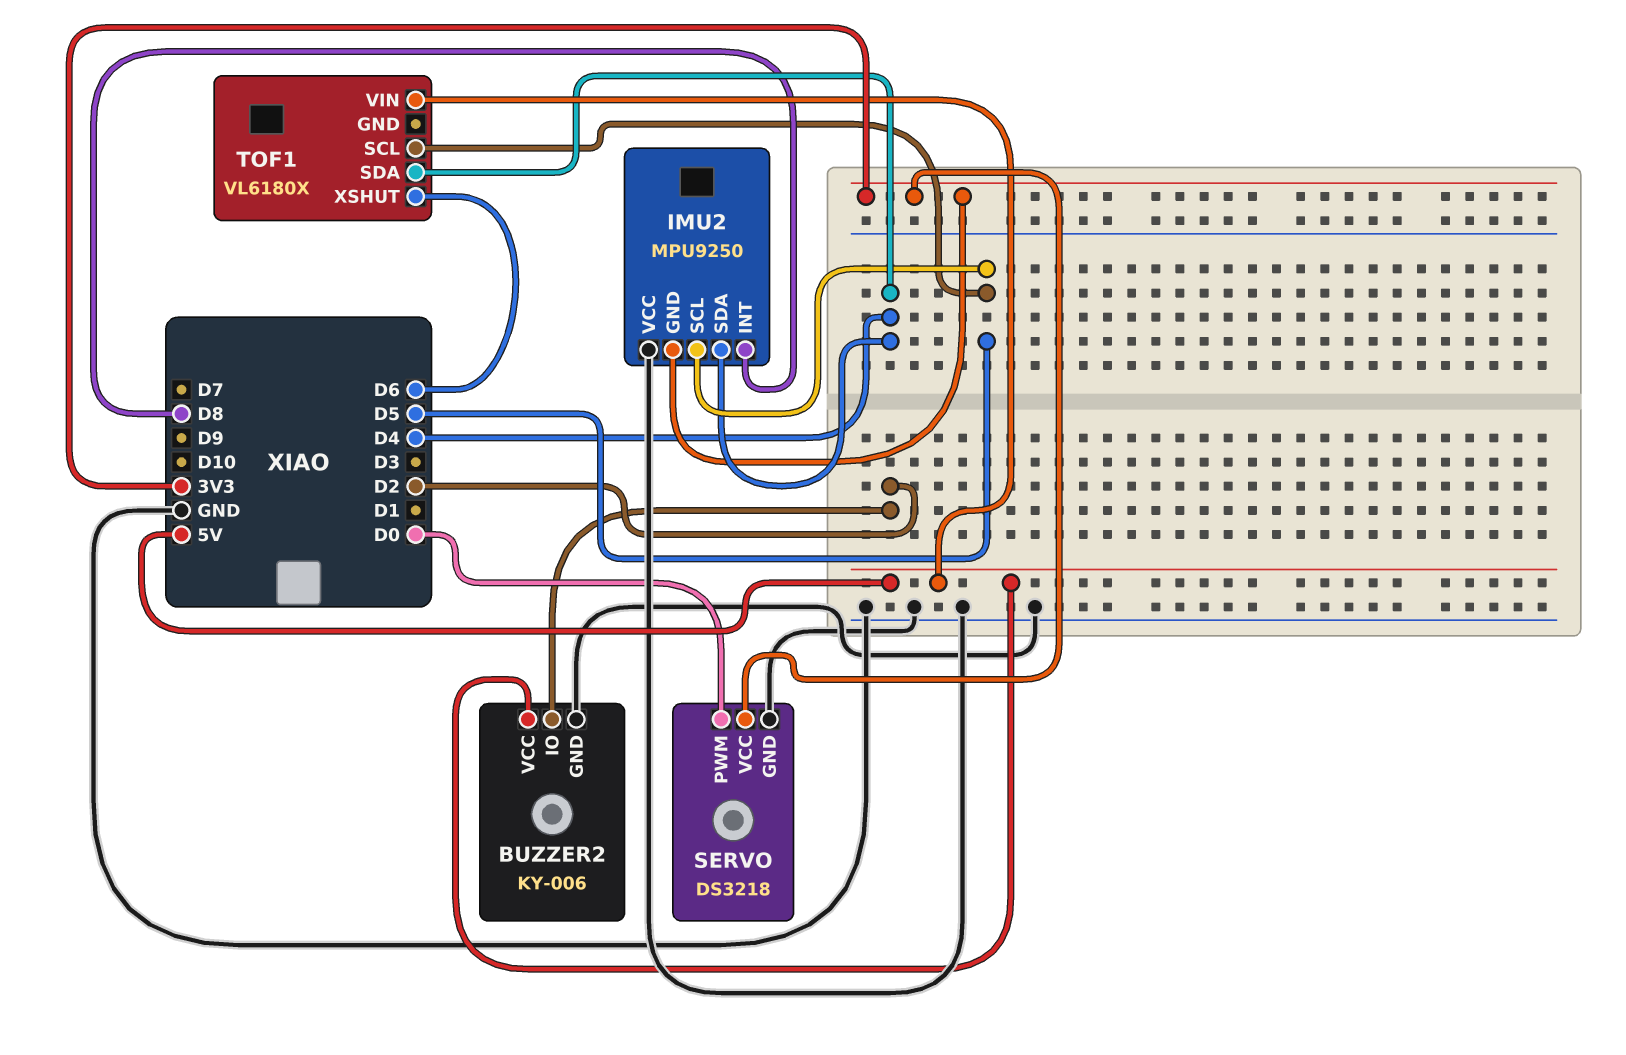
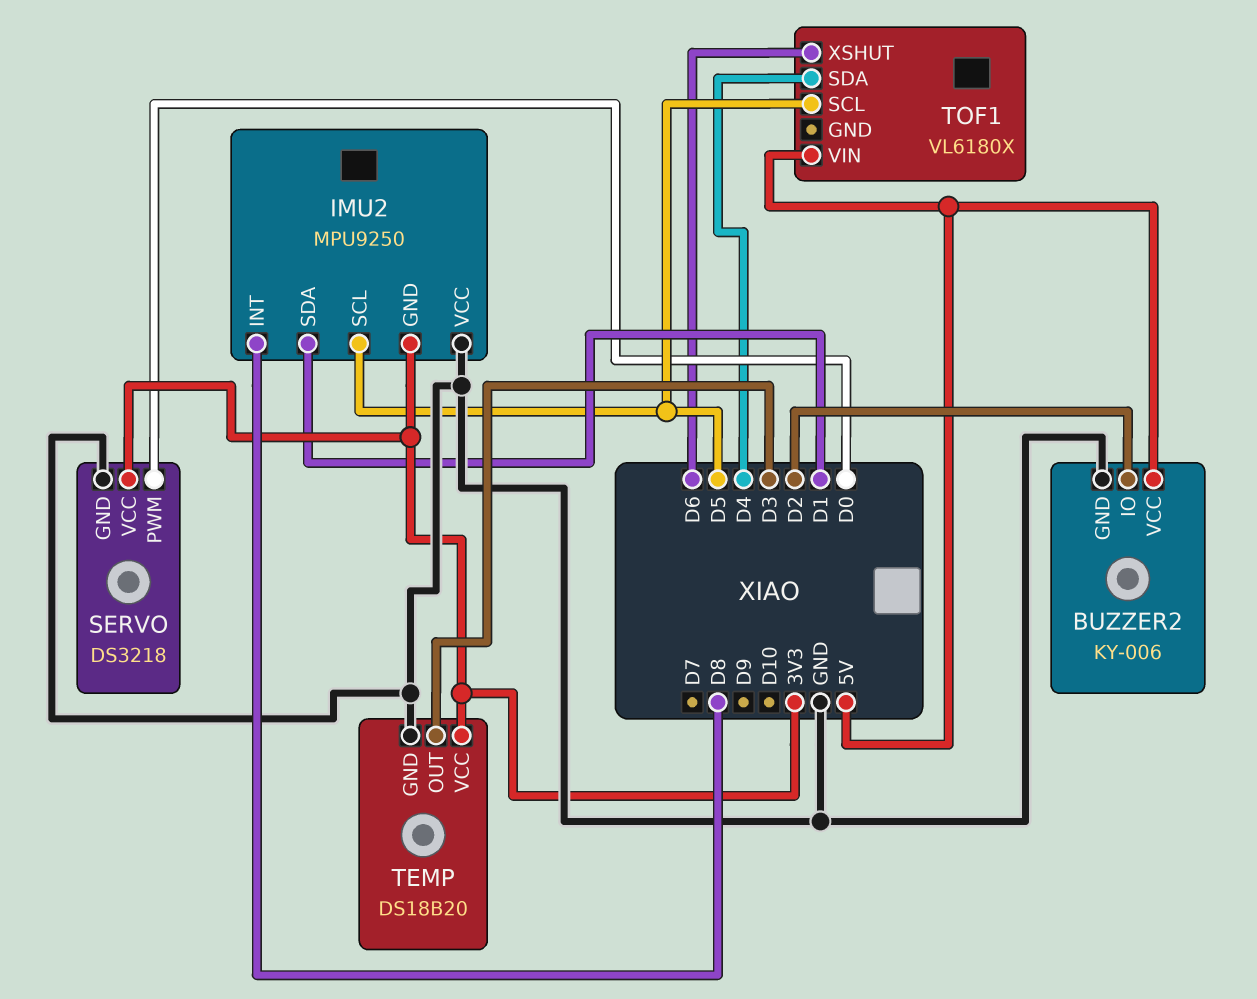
IMU2 pin SDA: D4 -> D1
TEMP: none -> DS18B20
TEMP pin GND: none -> GND
TEMP pin OUT: none -> D3
TEMP pin VCC: none -> 3V3

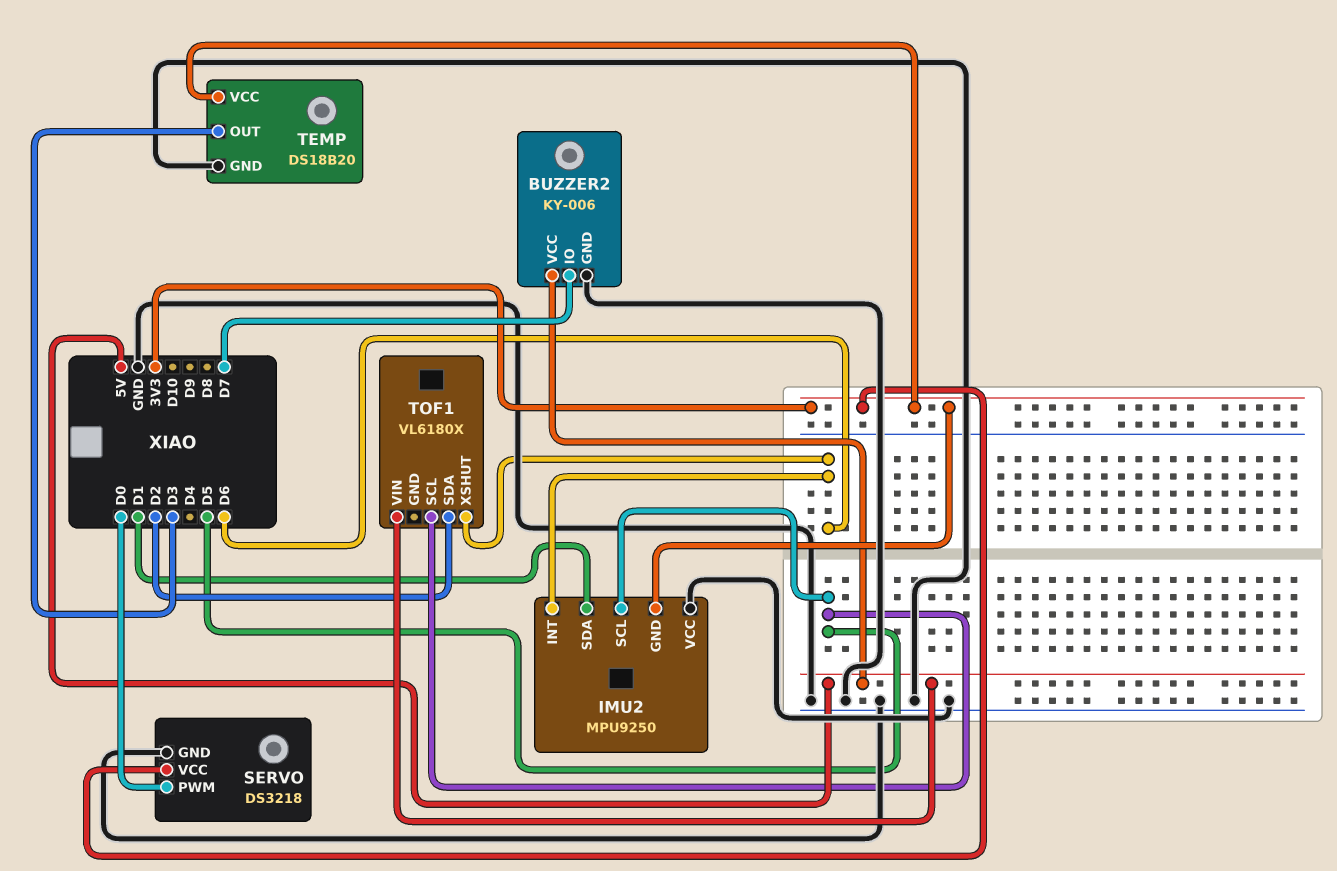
BUZZER2 pin IO: D2 -> D7
IMU2 pin INT: D8 -> D6
TOF1 pin SDA: D4 -> D2

